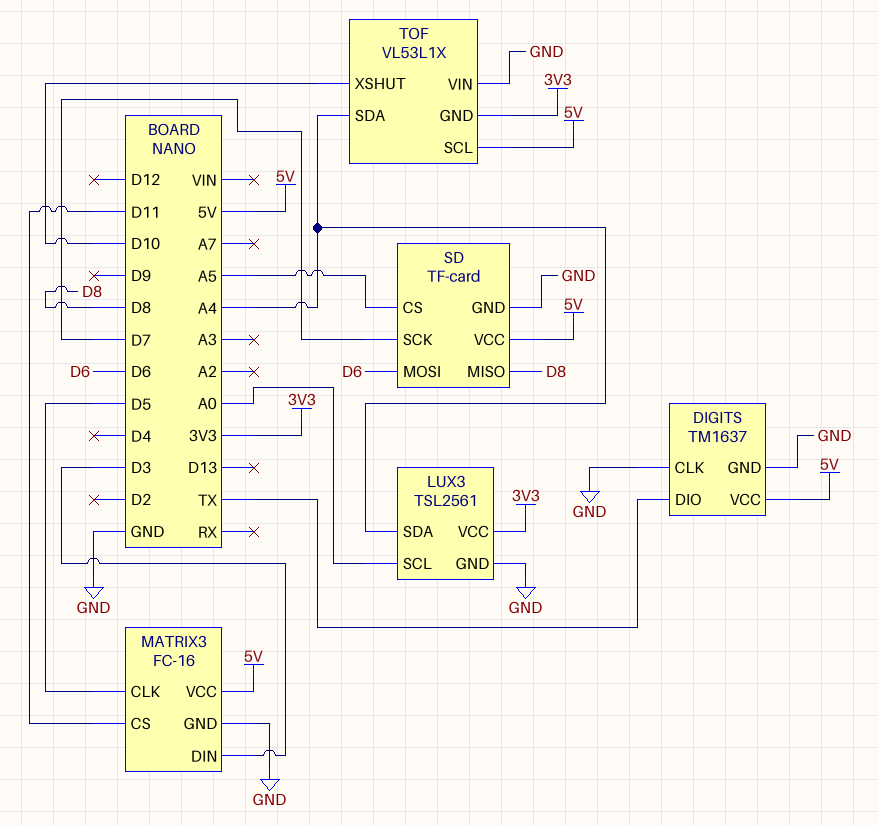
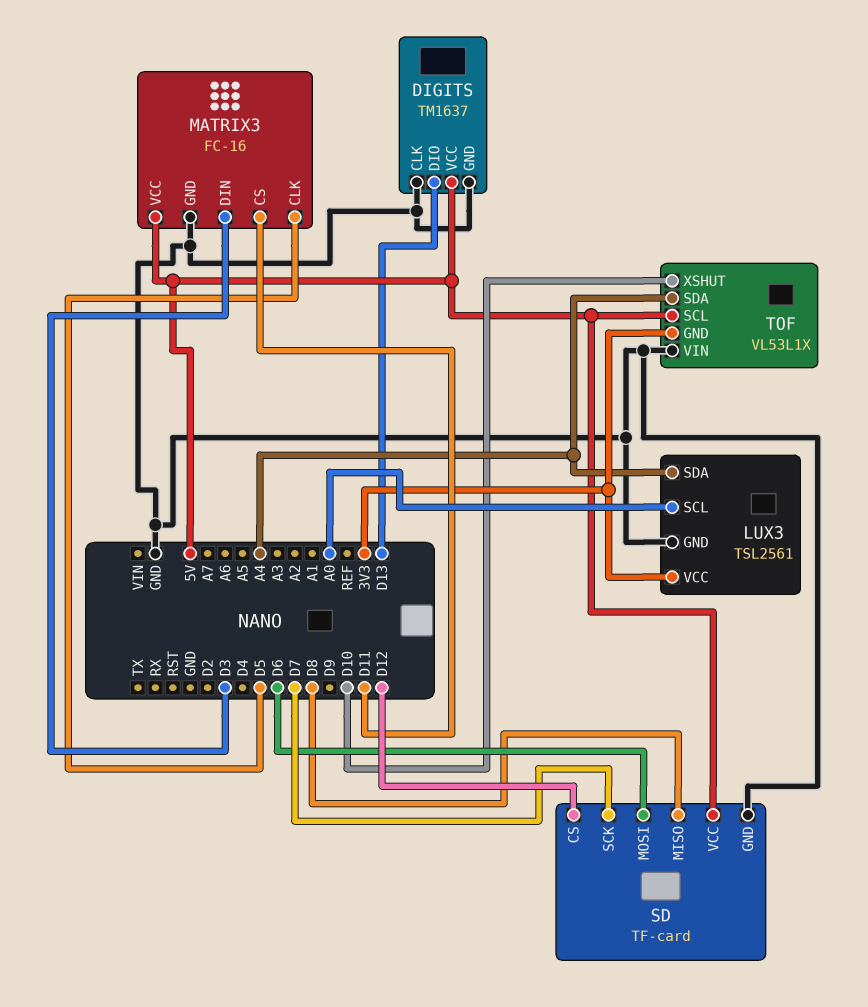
DIGITS pin DIO: TX -> D13
SD pin CS: A5 -> D12

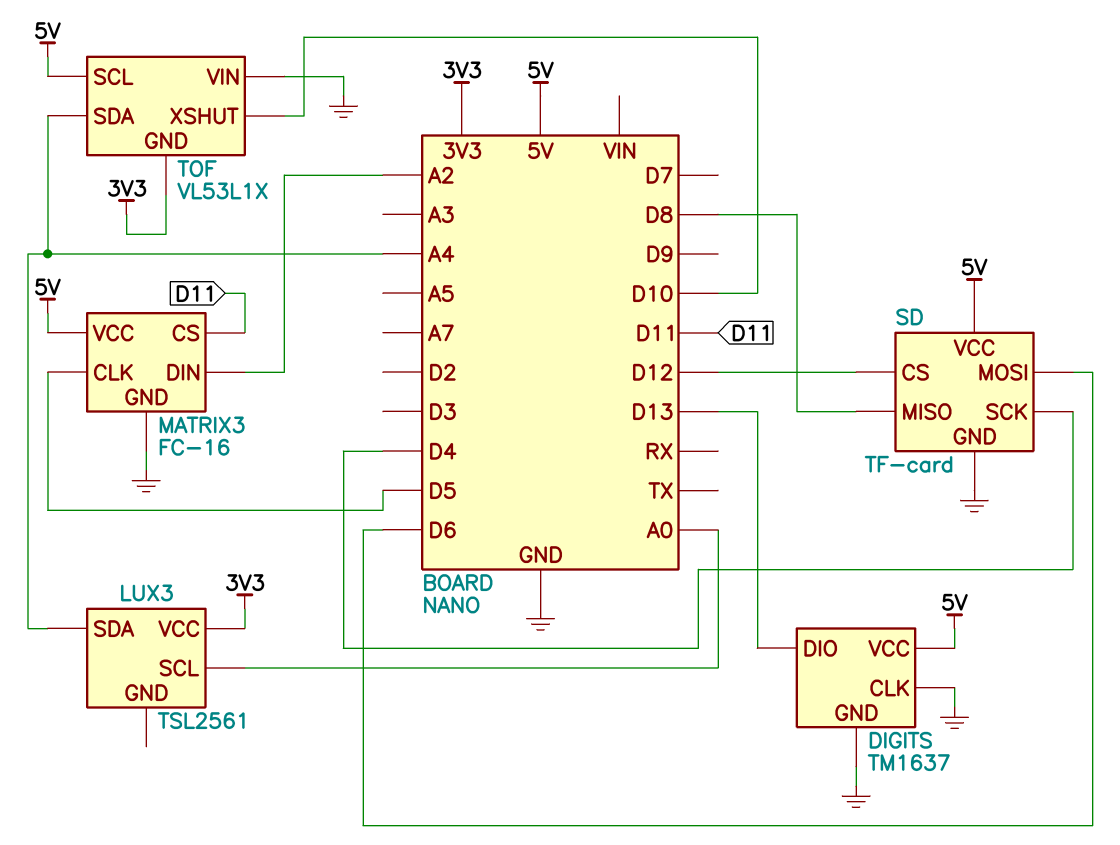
LUX3 pin GND: GND -> none
MATRIX3 pin DIN: D3 -> A2
SD pin SCK: D7 -> D4

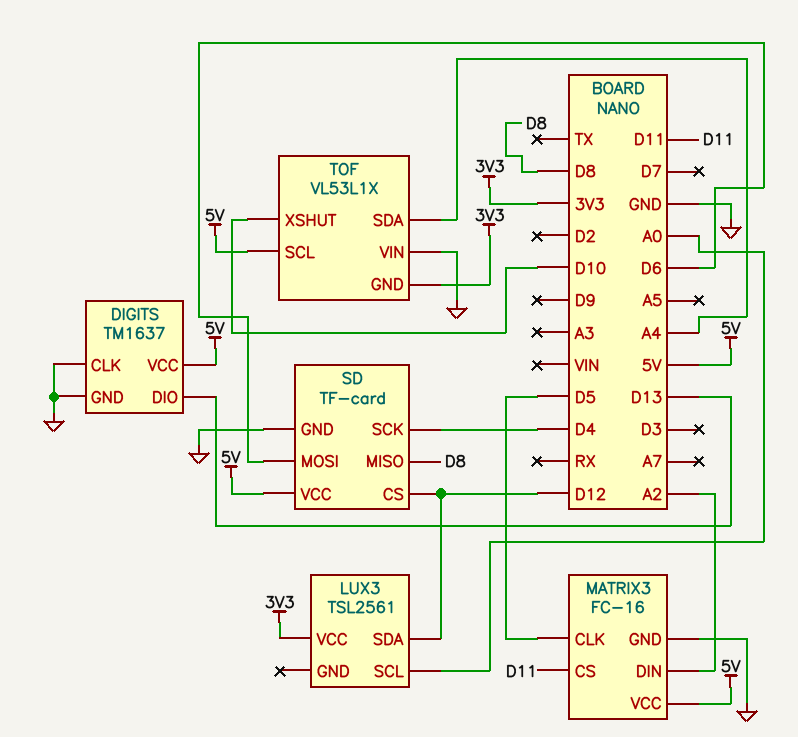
LUX3 pin SDA: A4 -> D12

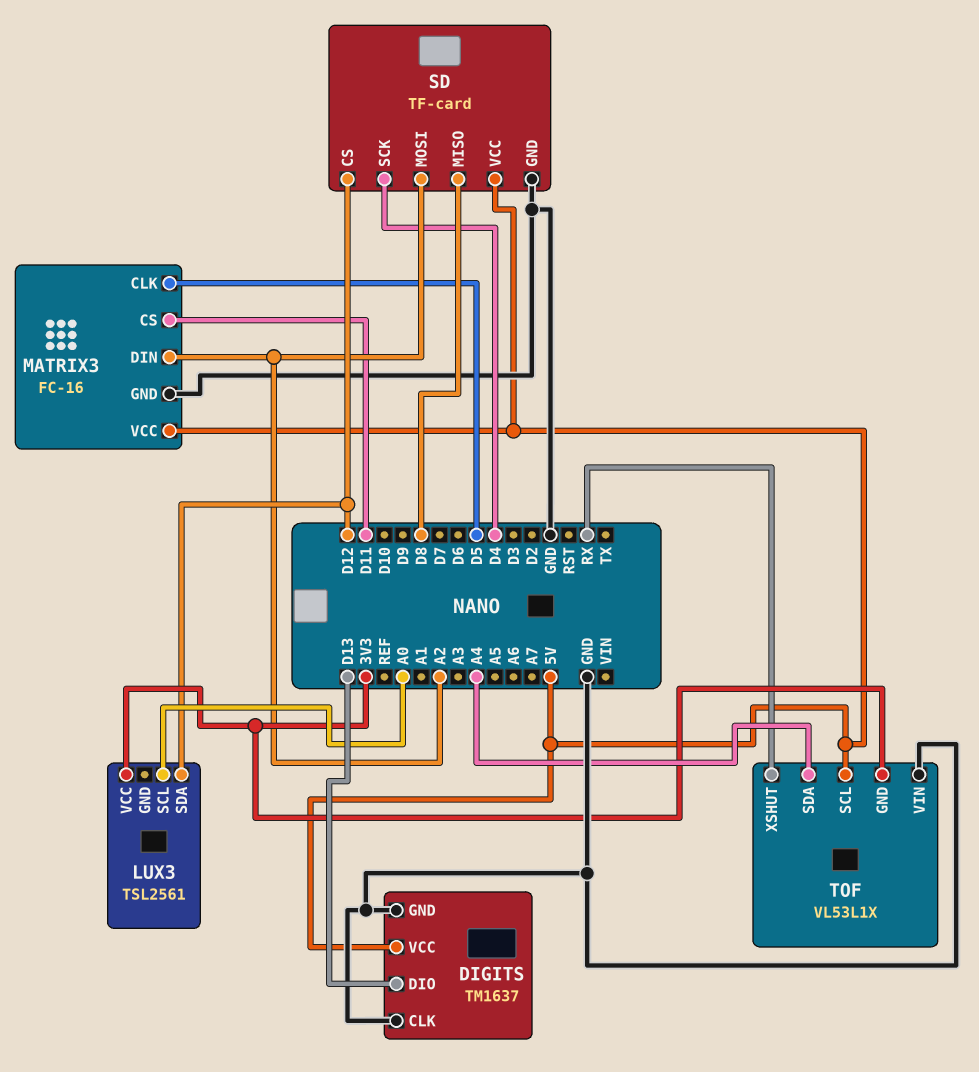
SD pin MOSI: D6 -> A2
TOF pin XSHUT: D10 -> RX

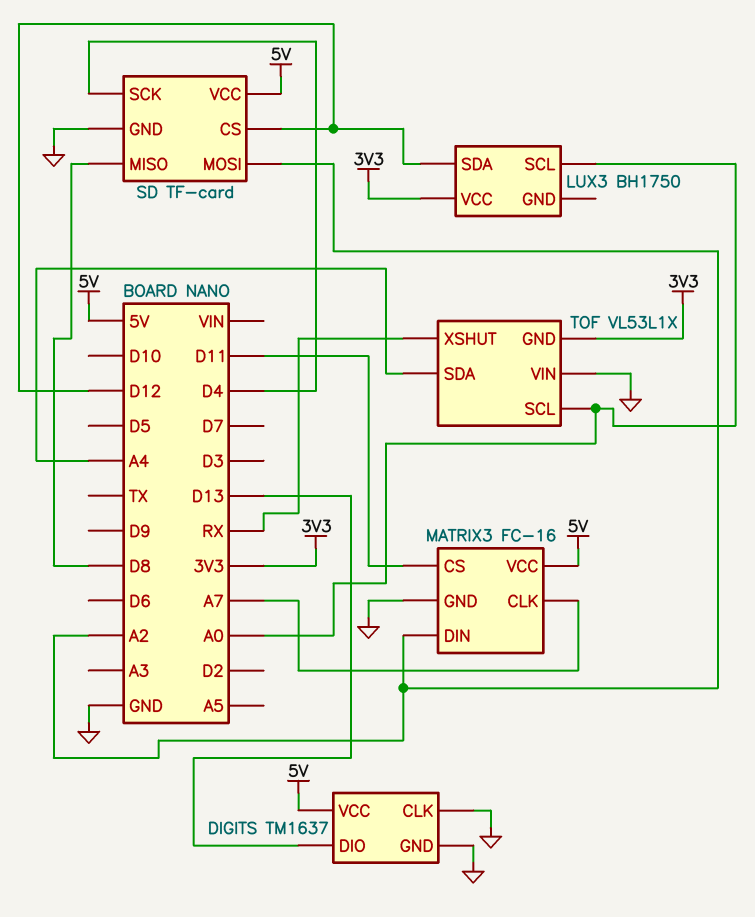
LUX3: TSL2561 -> BH1750
MATRIX3 pin CLK: D5 -> A7
TOF pin SCL: 5V -> A0

